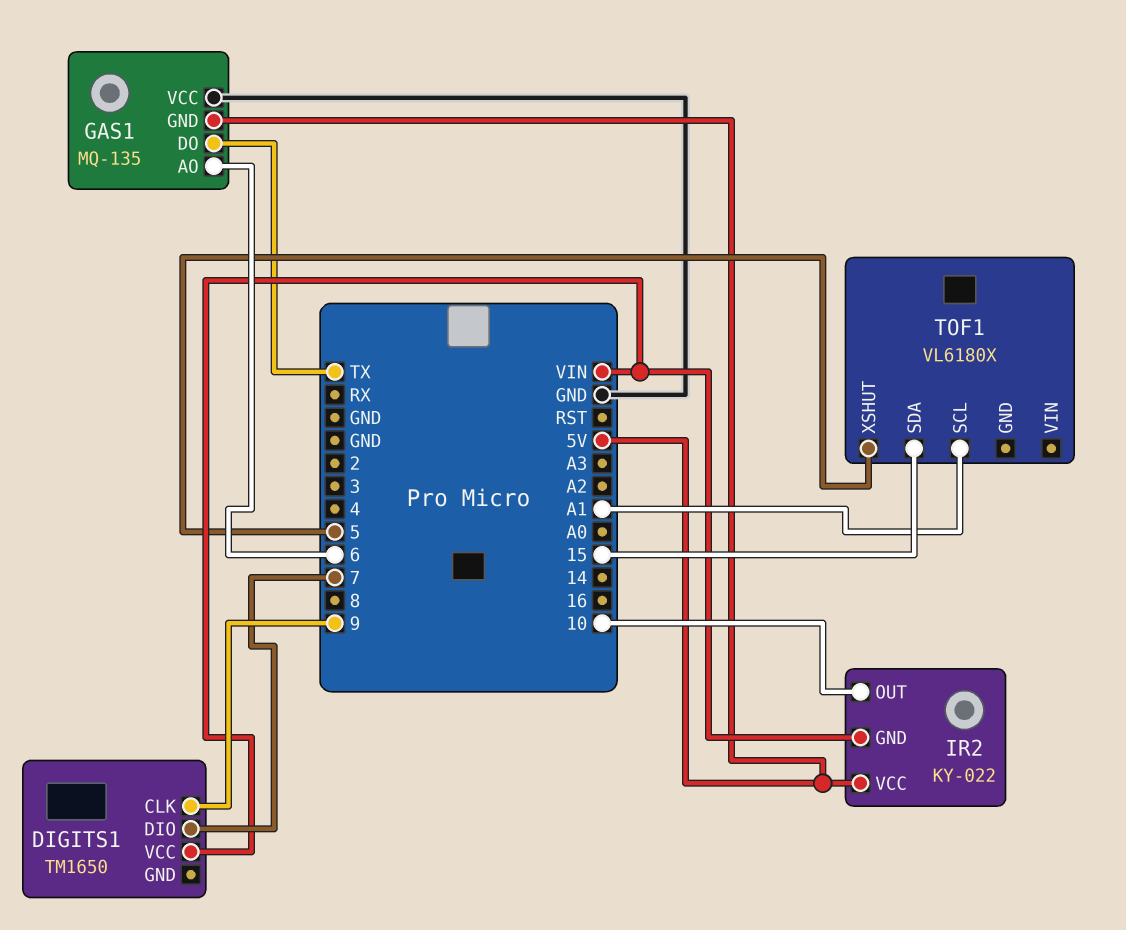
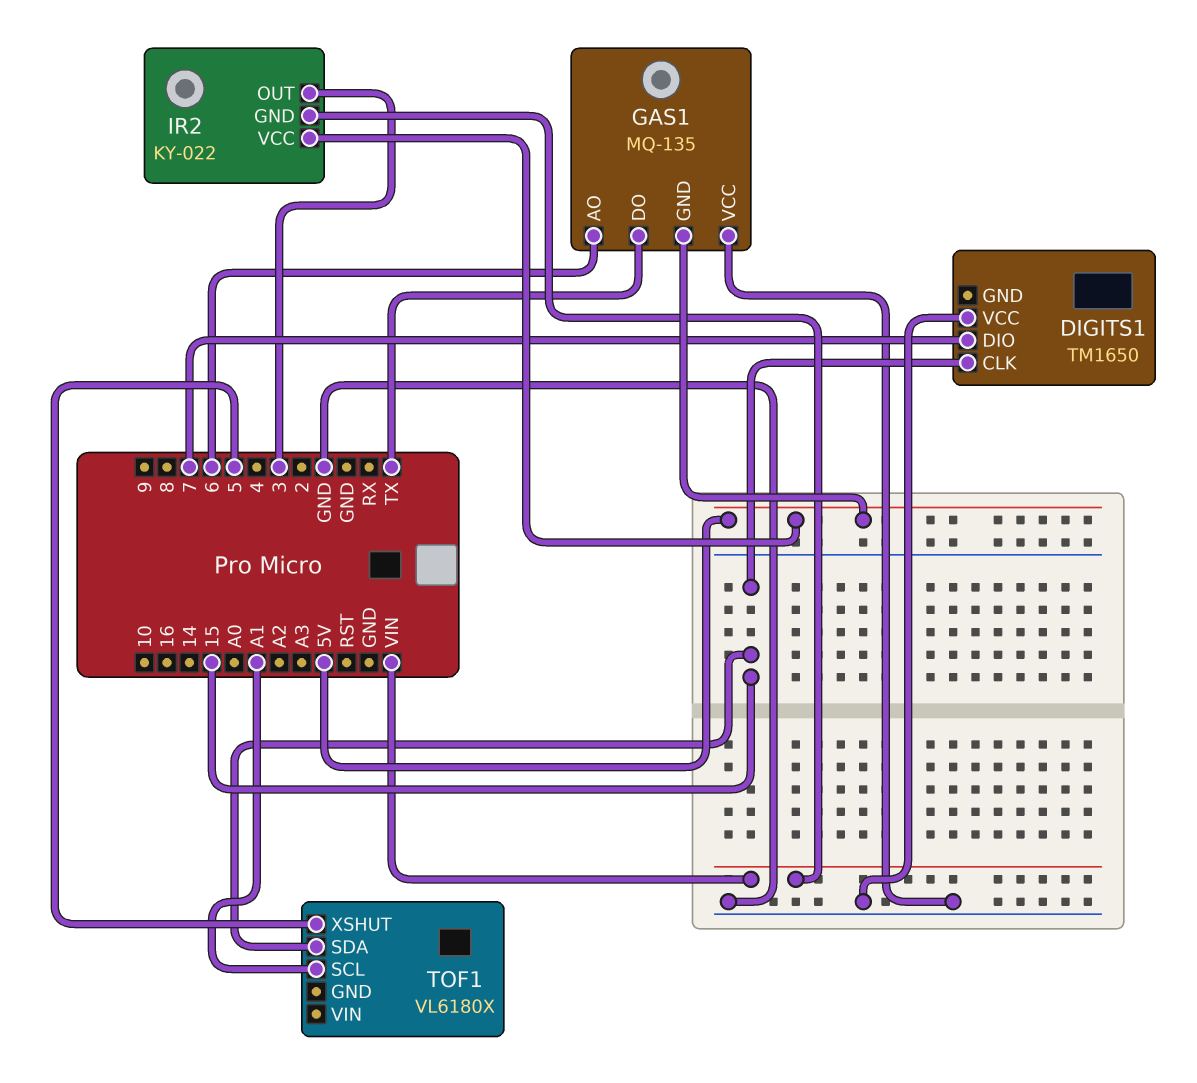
DIGITS1 pin CLK: 9 -> 15
DIGITS1 pin VCC: VIN -> GND
IR2 pin OUT: 10 -> 3

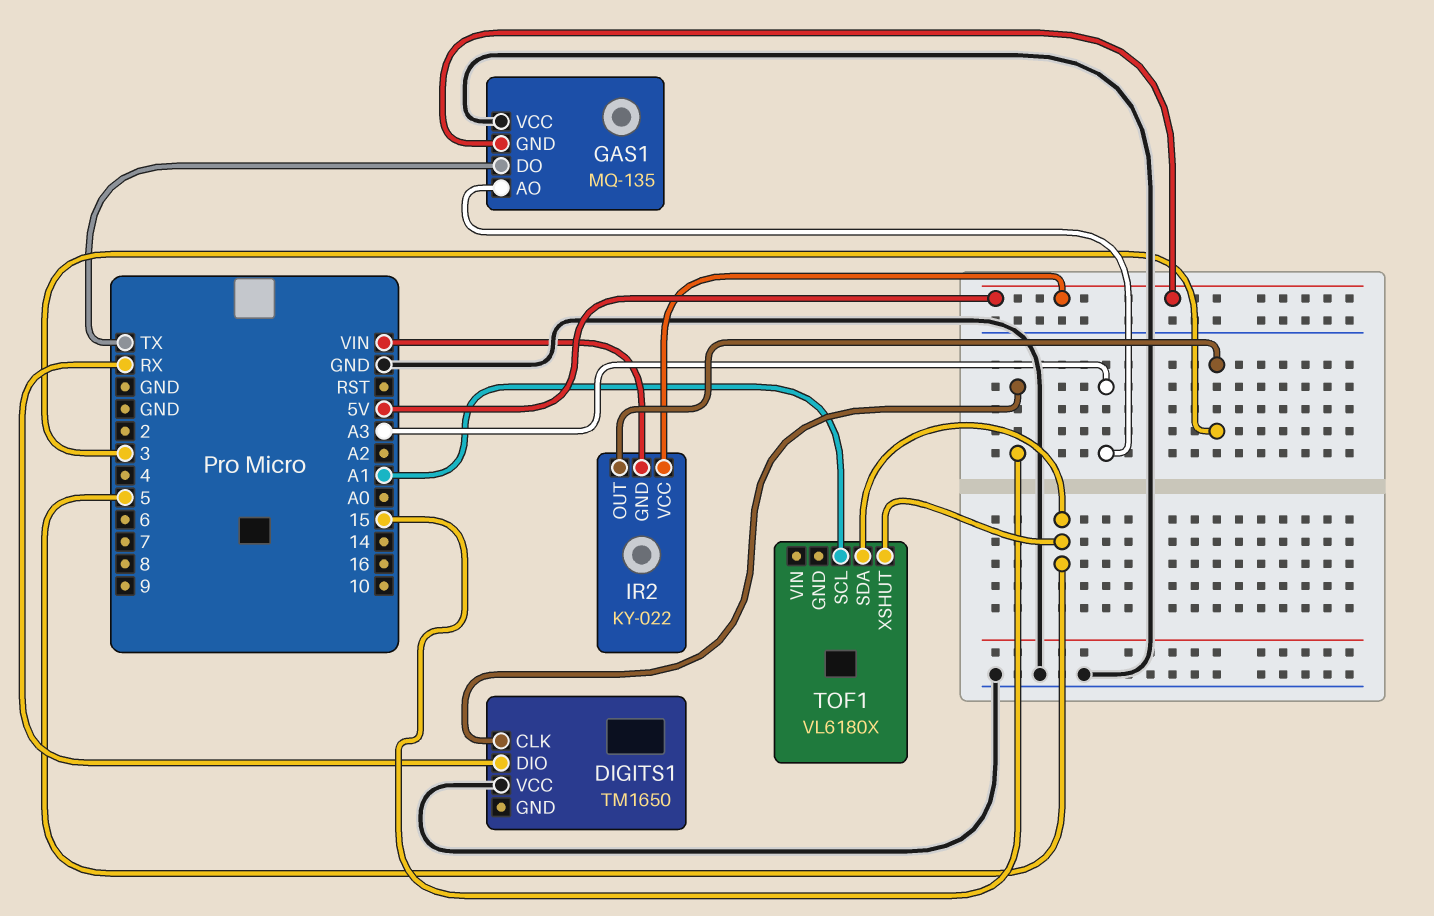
DIGITS1 pin DIO: 7 -> RX
GAS1 pin AO: 6 -> A3
TOF1 pin SDA: 15 -> 5

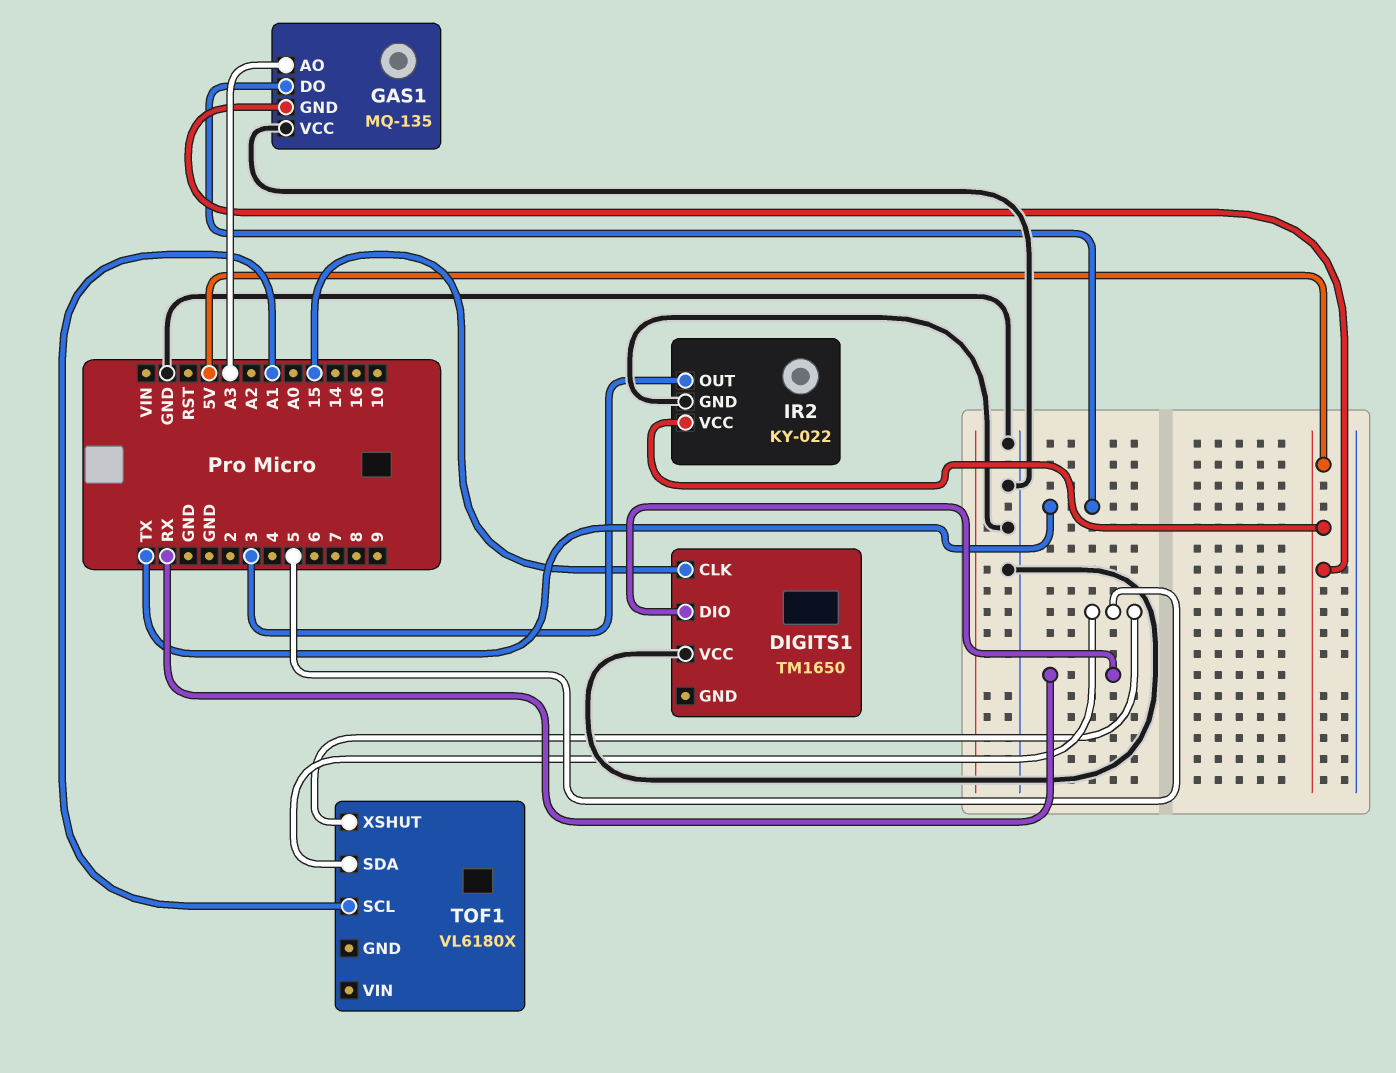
IR2 pin GND: VIN -> GND

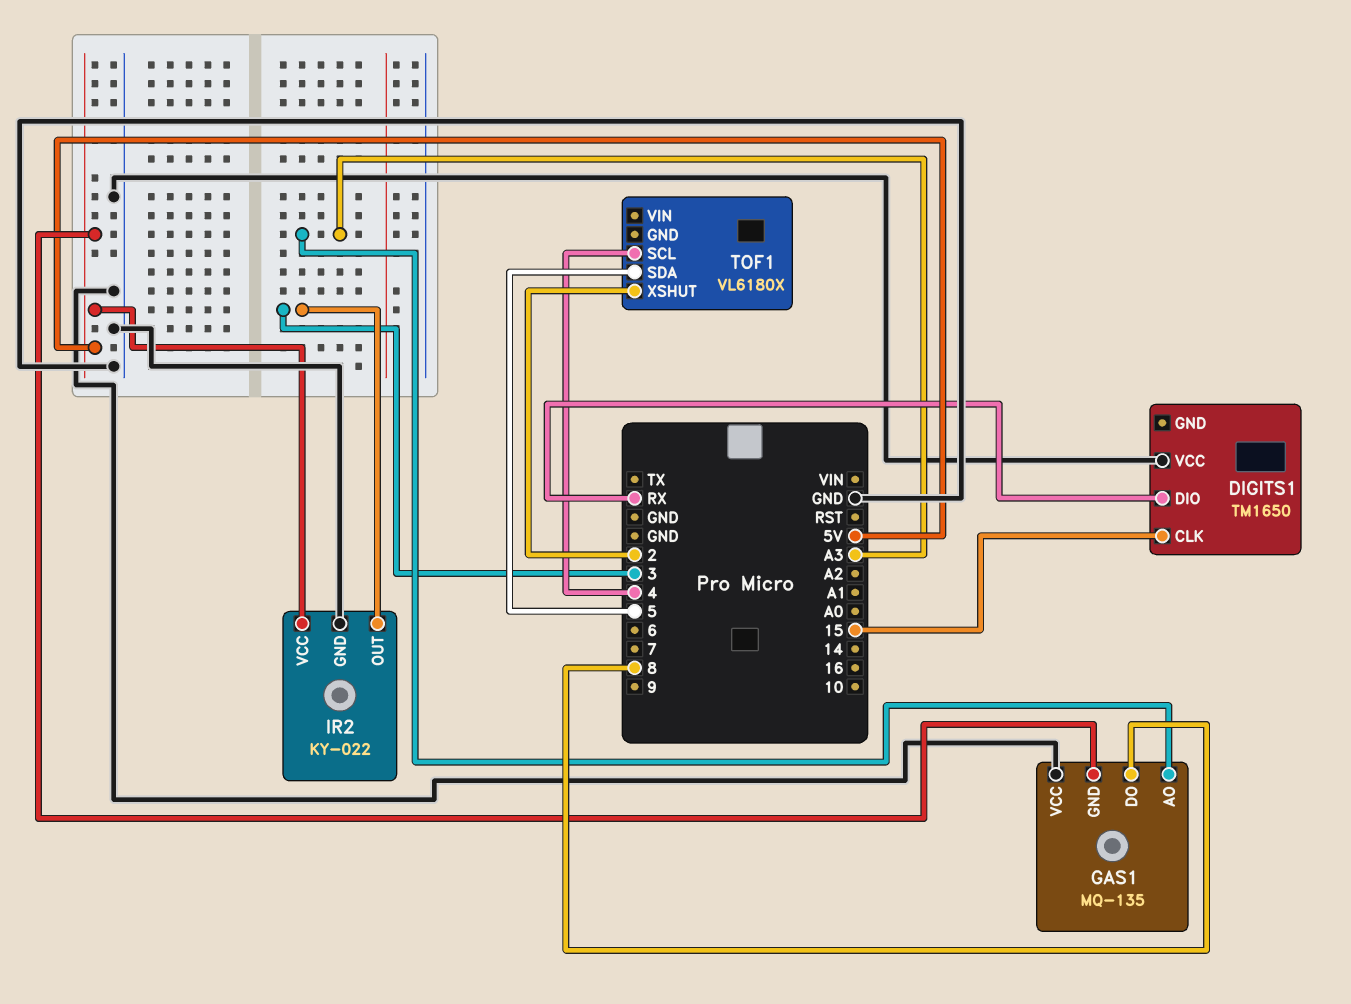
GAS1 pin DO: TX -> 8
TOF1 pin SCL: A1 -> 4
TOF1 pin XSHUT: 5 -> 2

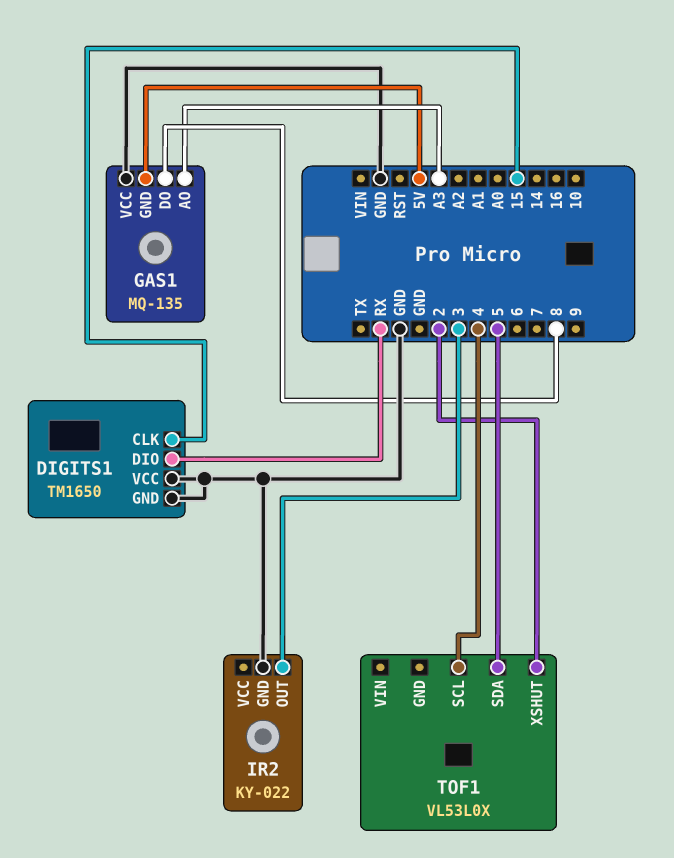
DIGITS1 pin GND: none -> GND
IR2 pin VCC: 5V -> none
TOF1: VL6180X -> VL53L0X

